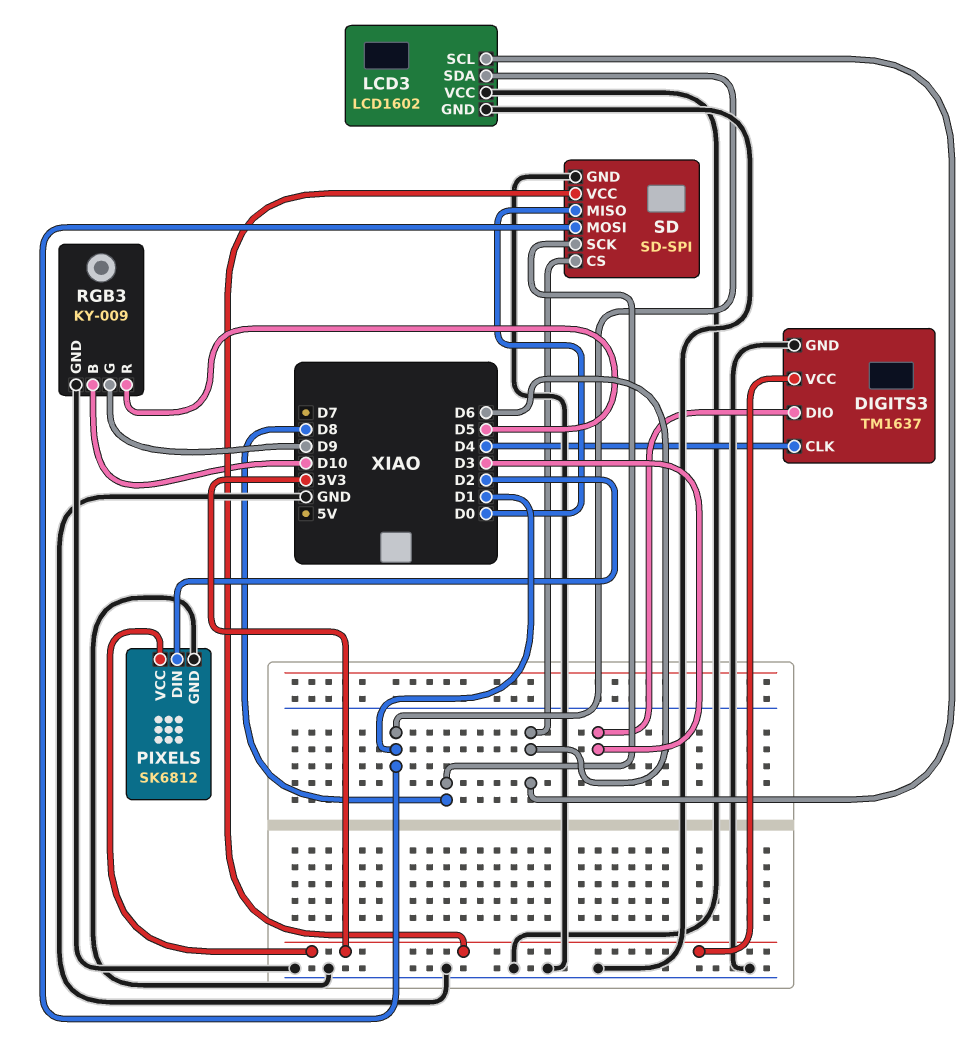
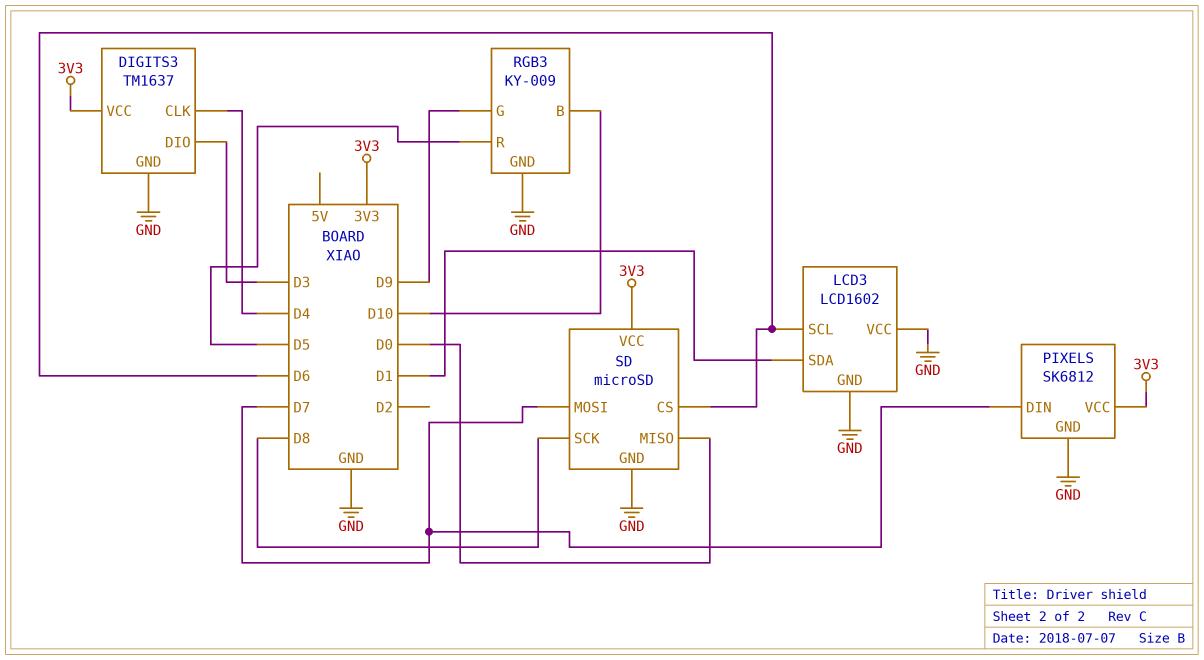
PIXELS pin DIN: D2 -> D7
SD: SD-SPI -> microSD
SD pin MOSI: D1 -> D7

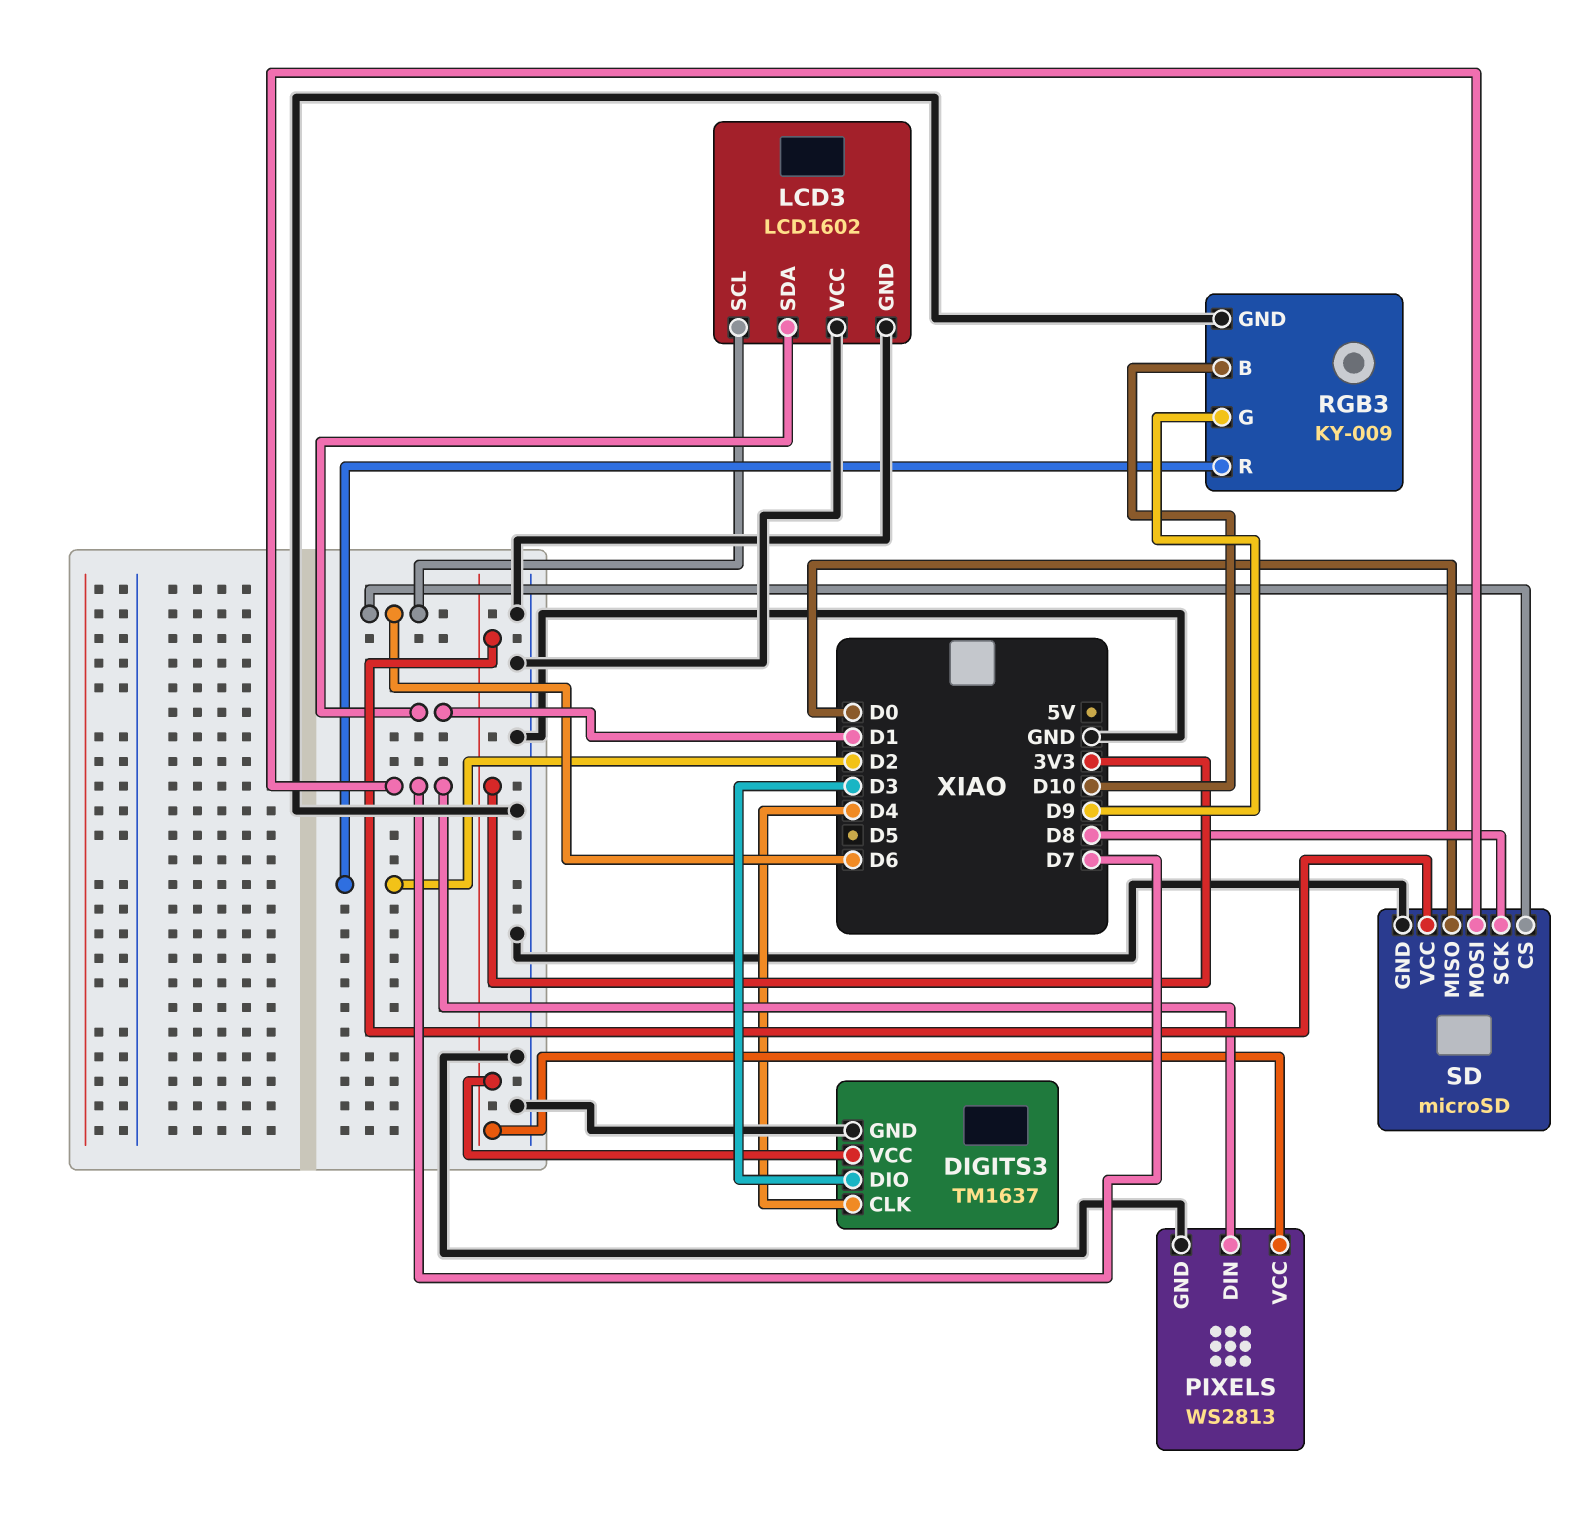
PIXELS: SK6812 -> WS2813
RGB3 pin R: D5 -> D2

